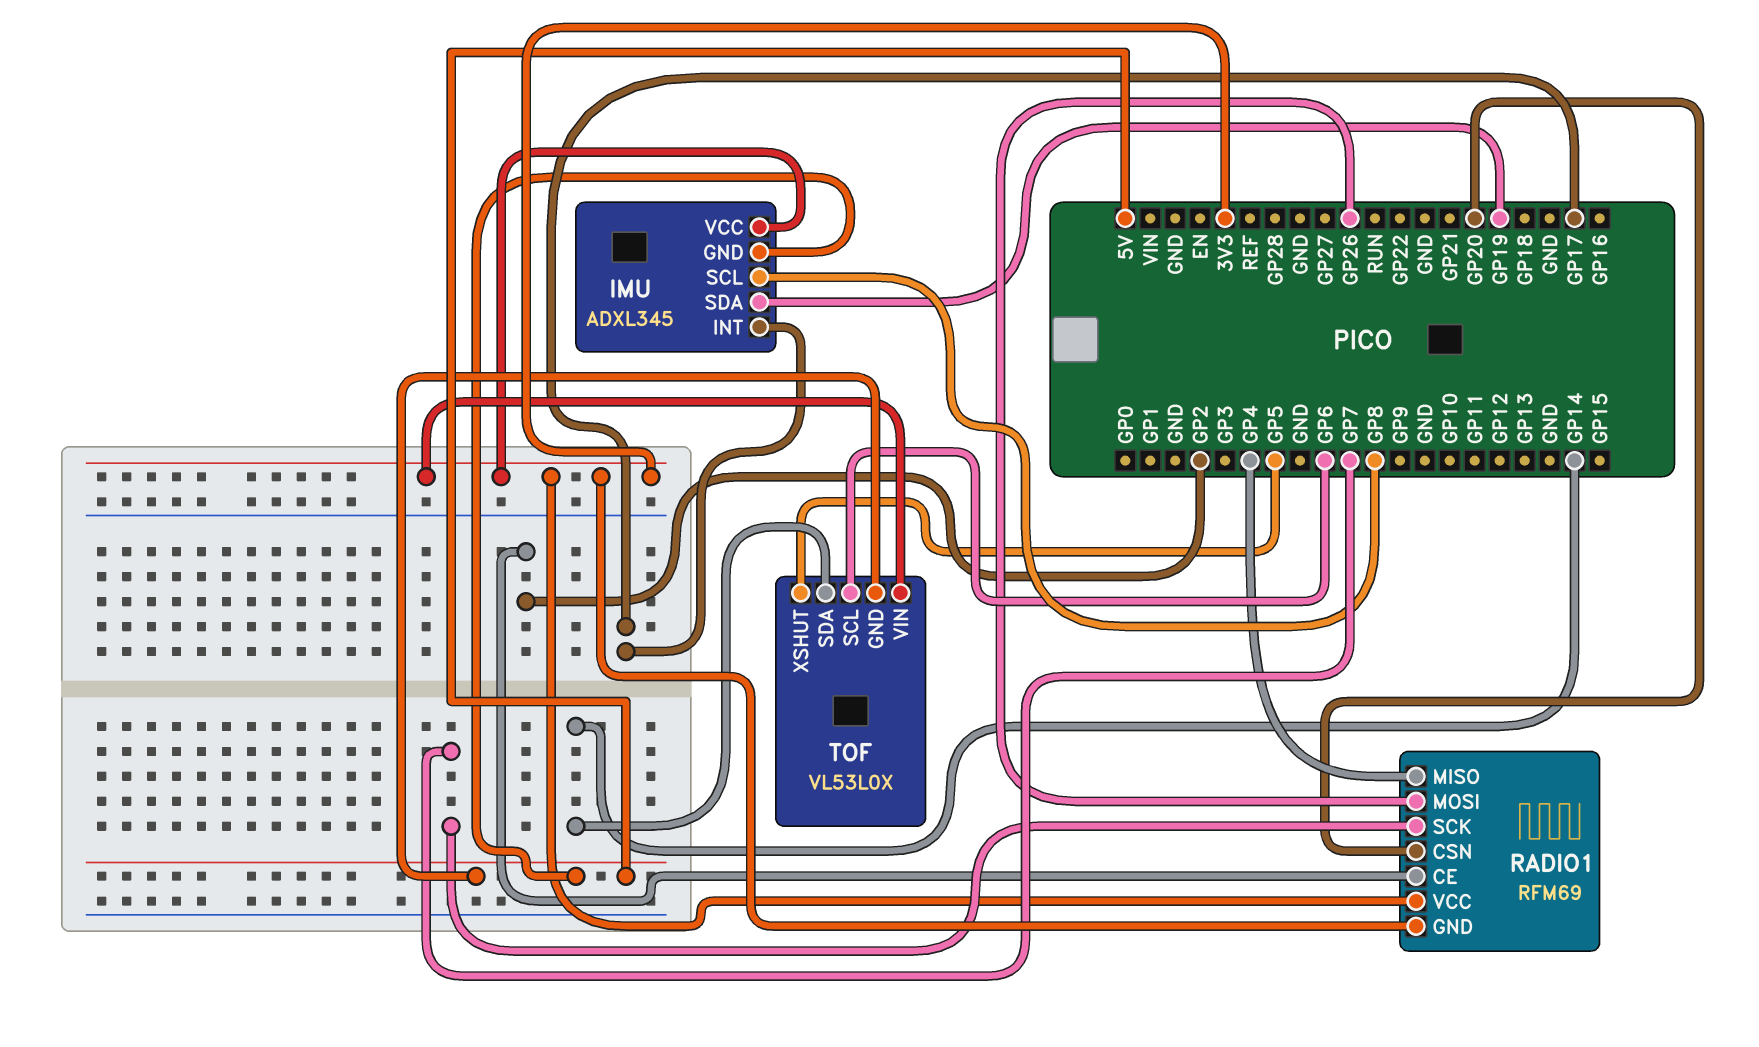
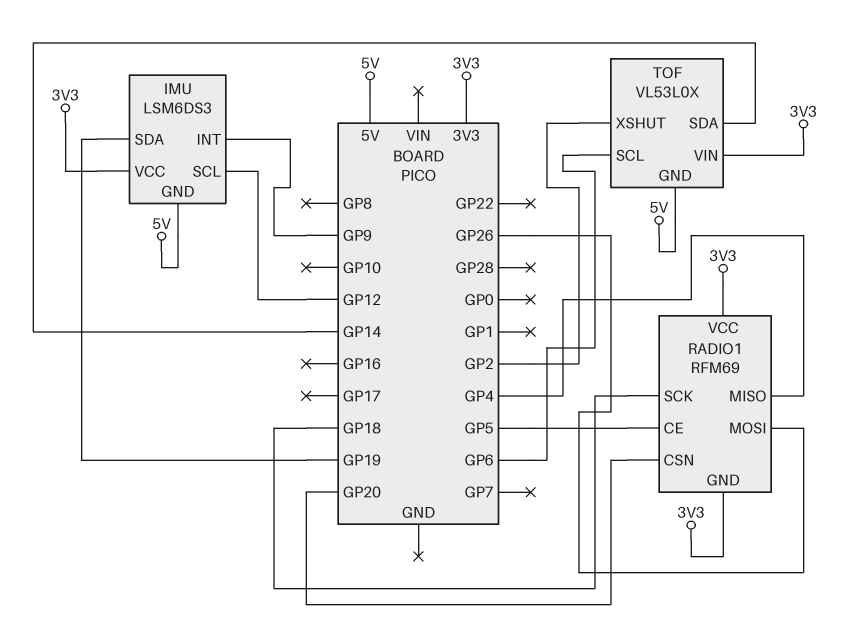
IMU: ADXL345 -> LSM6DS3
IMU pin INT: GP17 -> GP9
IMU pin SCL: GP8 -> GP12
RADIO1 pin CE: GP2 -> GP5
RADIO1 pin SCK: GP7 -> GP18
TOF pin XSHUT: GP5 -> GP2

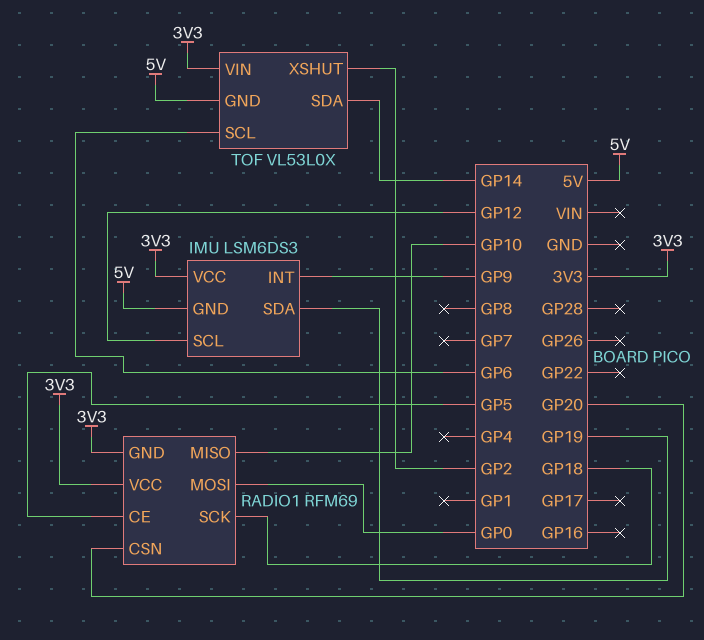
RADIO1 pin MISO: GP4 -> GP10
RADIO1 pin MOSI: GP26 -> GP0

